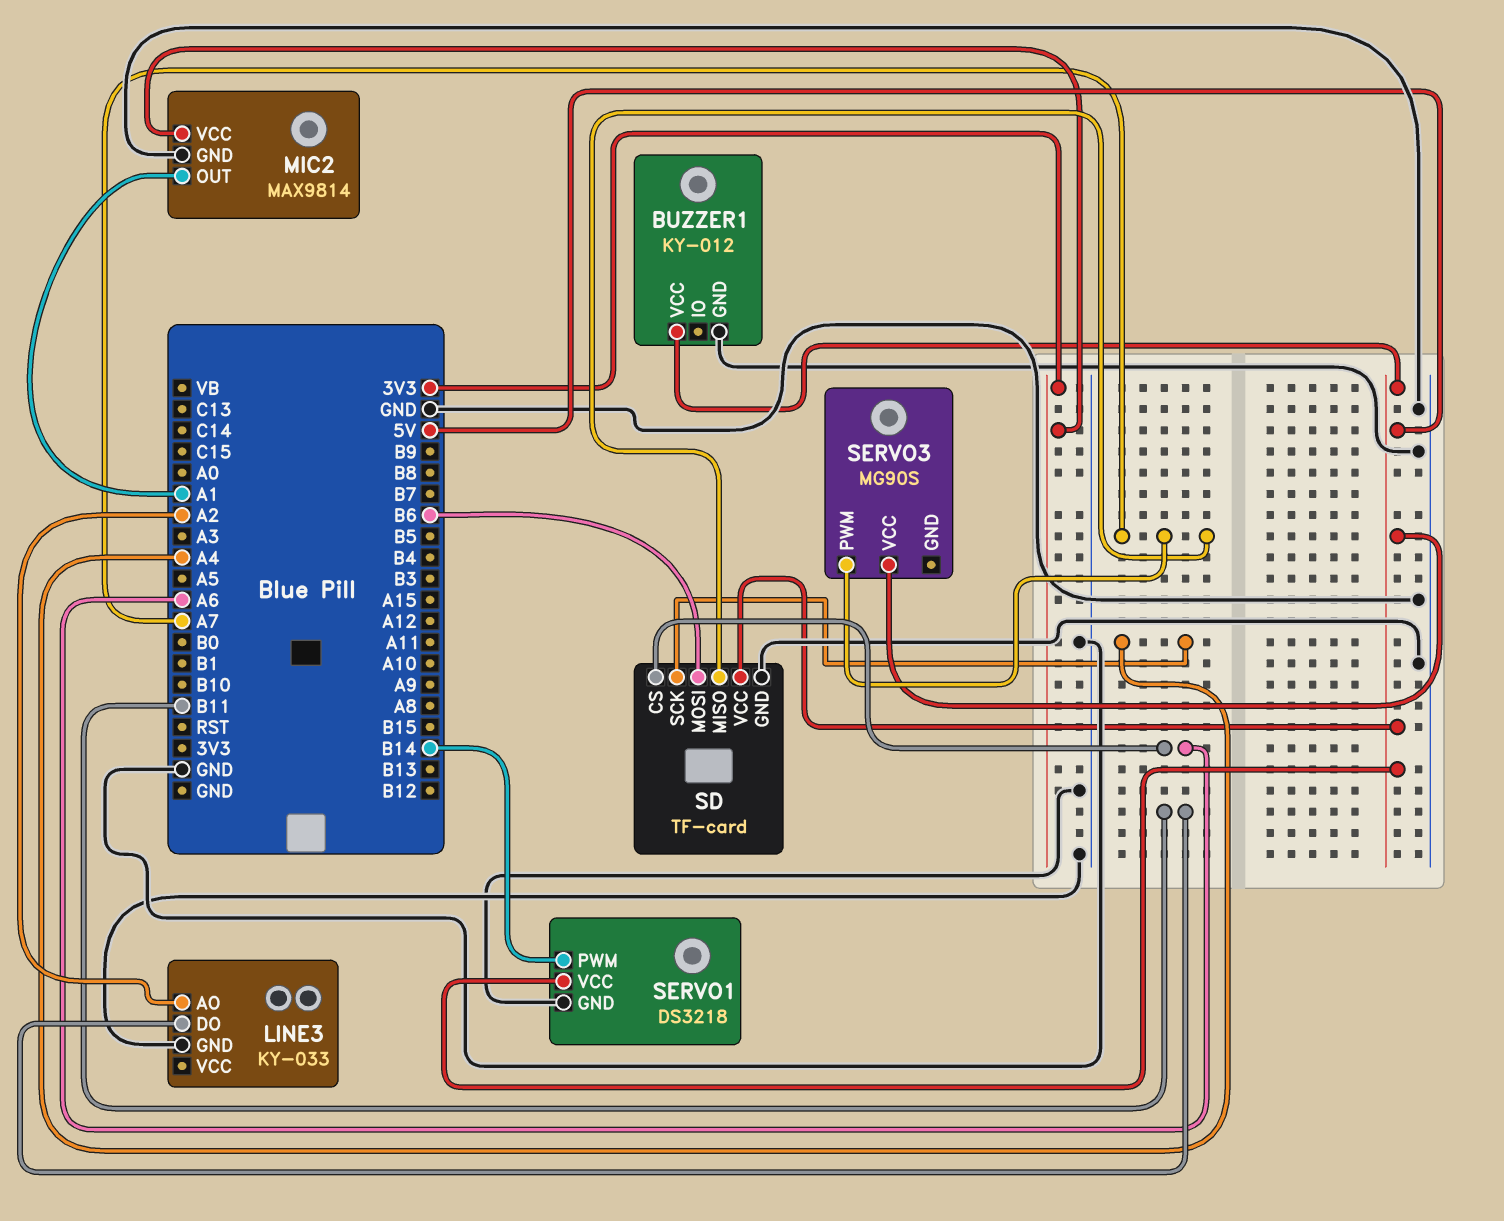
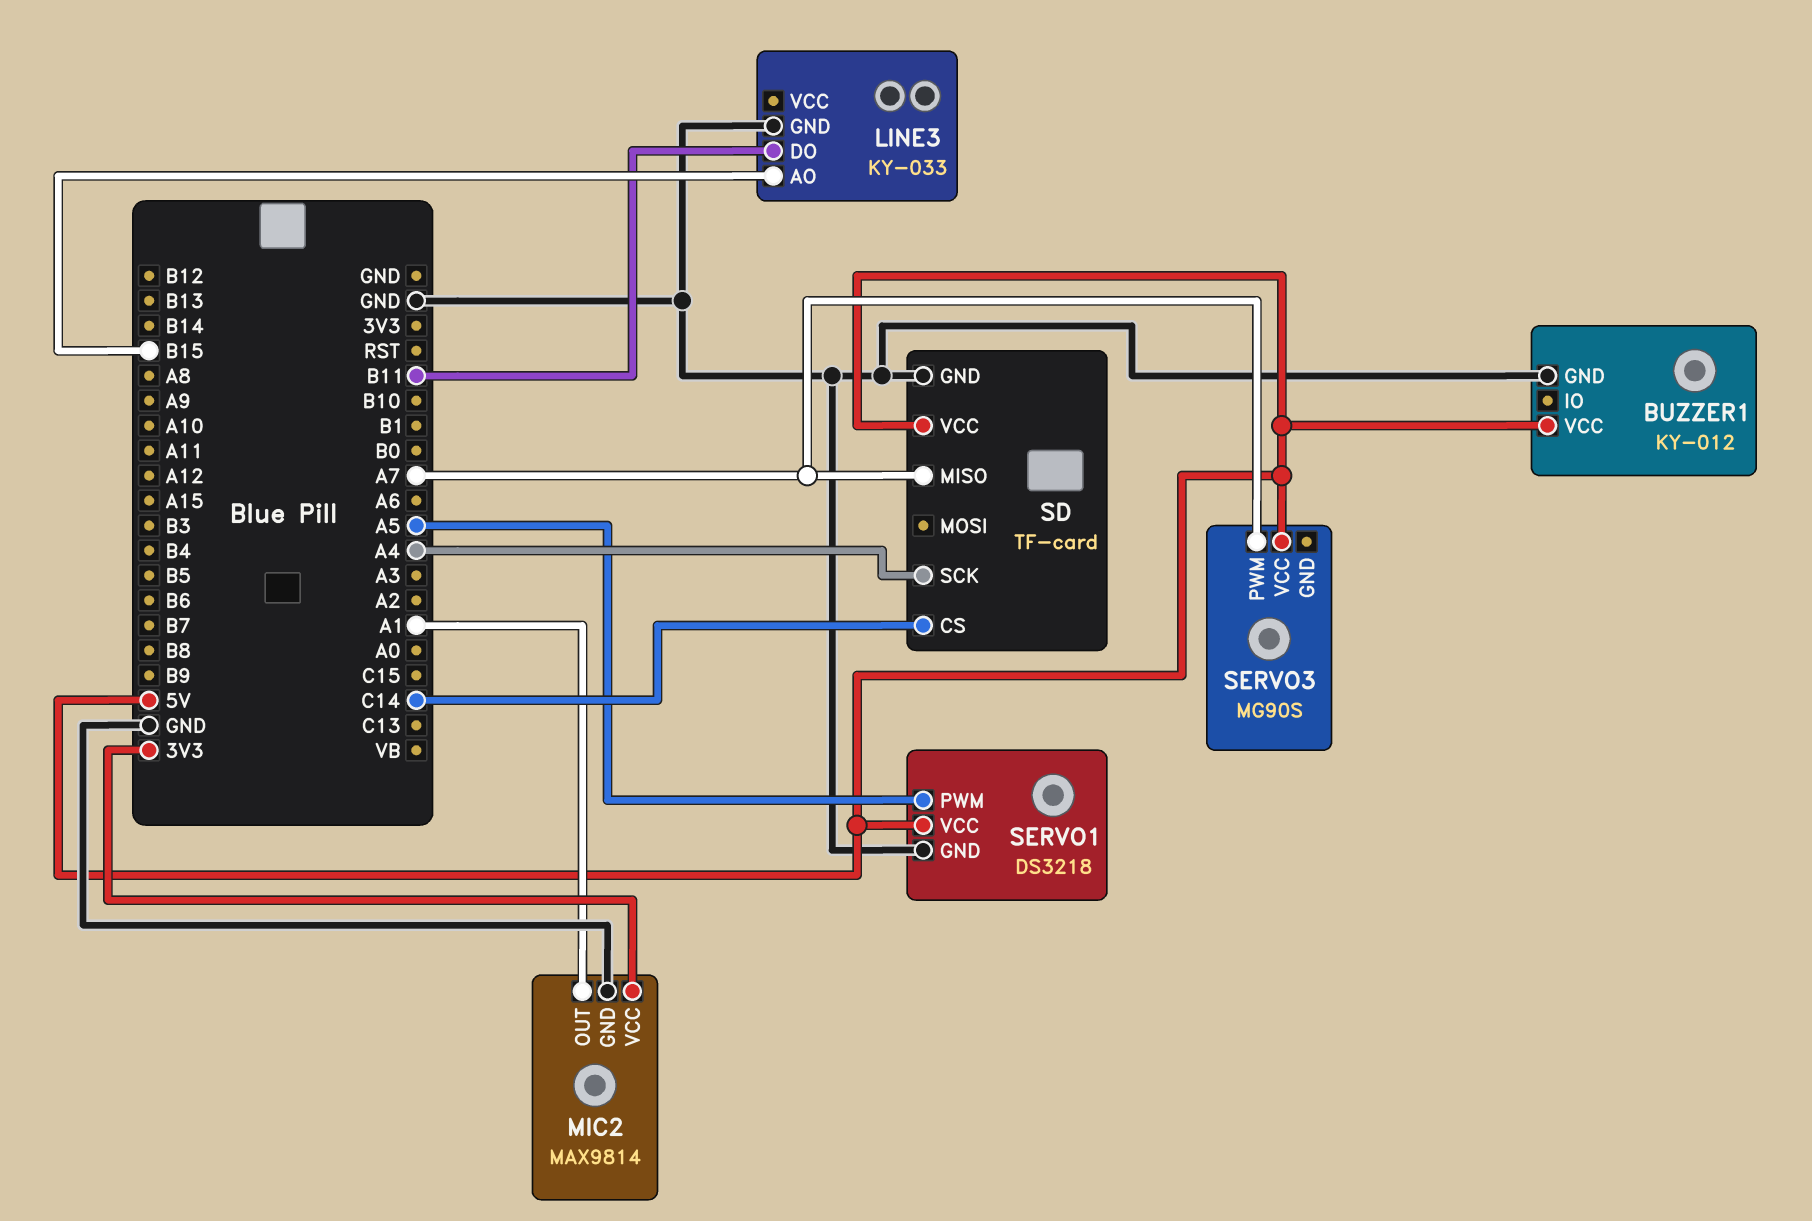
LINE3 pin AO: A2 -> B15
SD pin CS: A6 -> C14
SD pin MOSI: B6 -> none
SERVO1 pin PWM: B14 -> A5

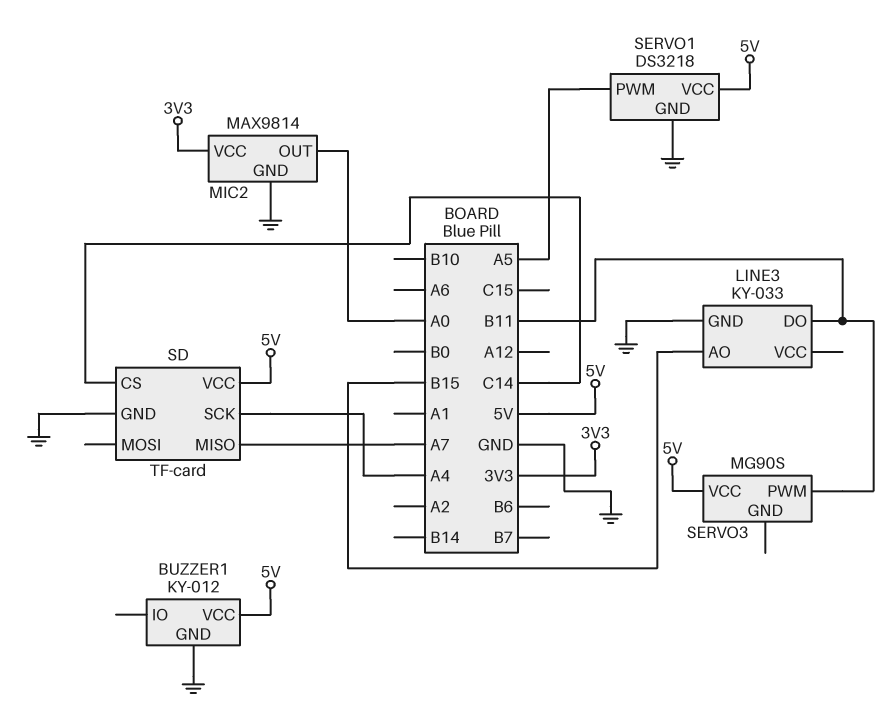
MIC2 pin OUT: A1 -> A0
SERVO3 pin PWM: A7 -> B11

